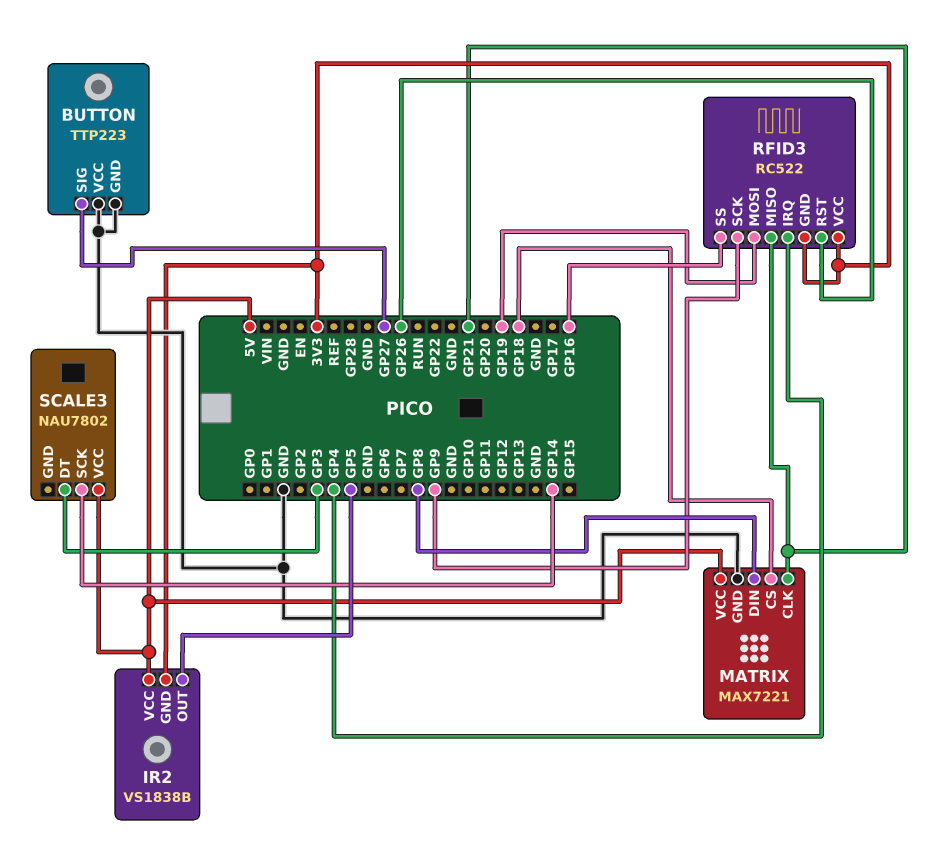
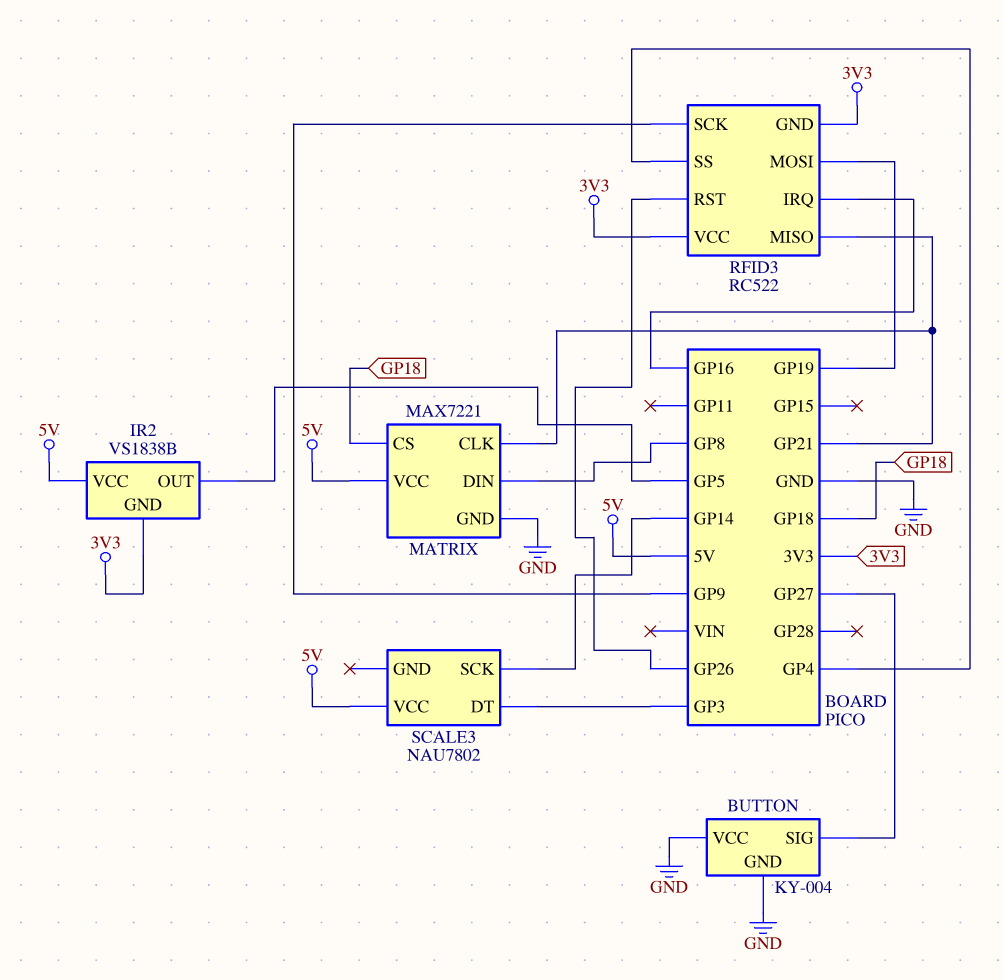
BUTTON: TTP223 -> KY-004
RFID3 pin IRQ: GP4 -> GP16
RFID3 pin SS: GP16 -> GP4

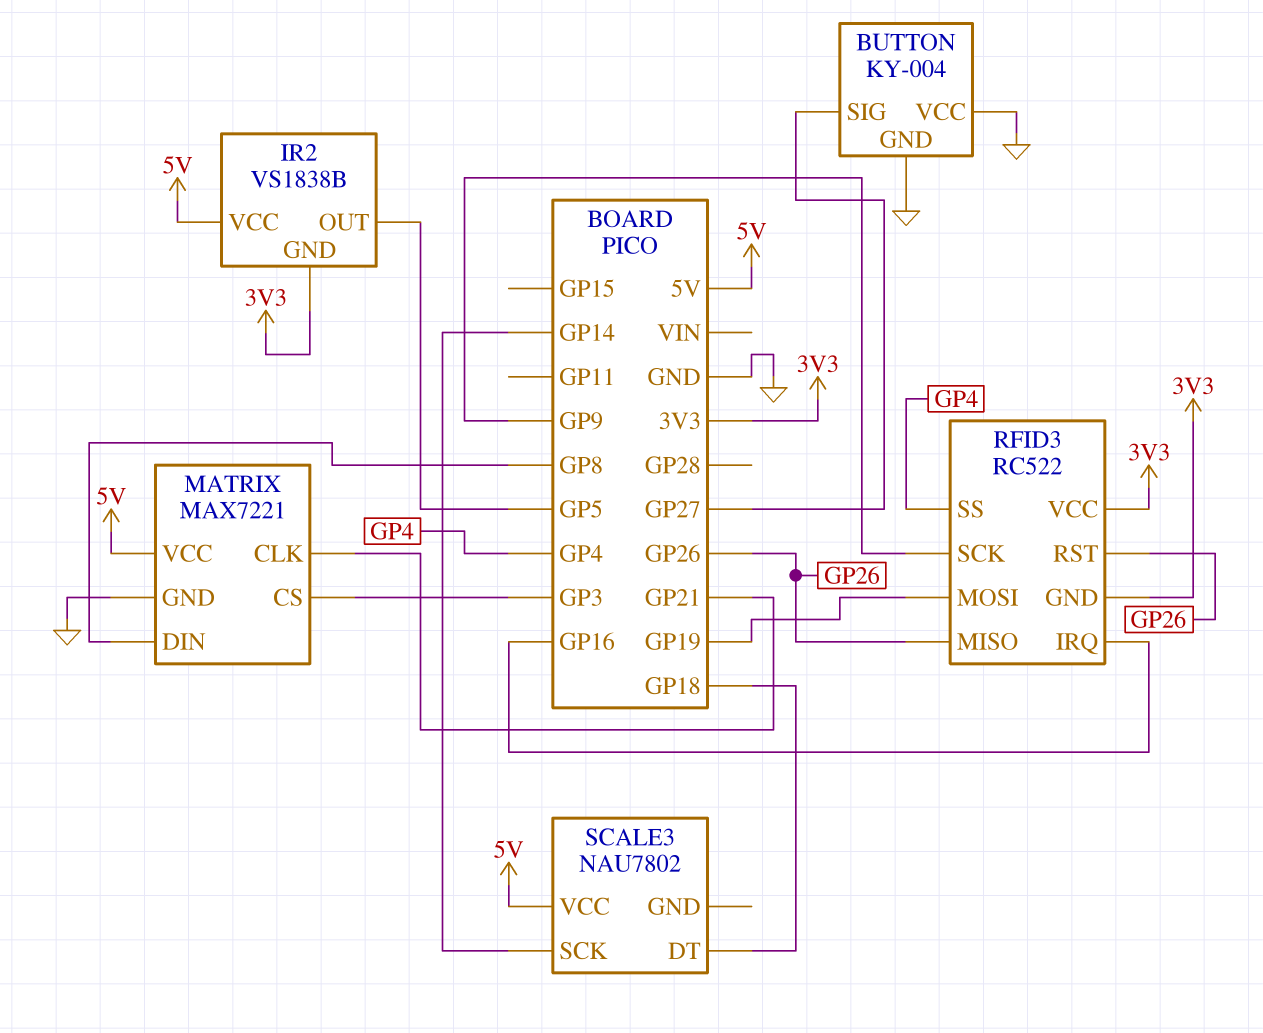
MATRIX pin CS: GP18 -> GP3
RFID3 pin MISO: GP21 -> GP26
SCALE3 pin DT: GP3 -> GP18

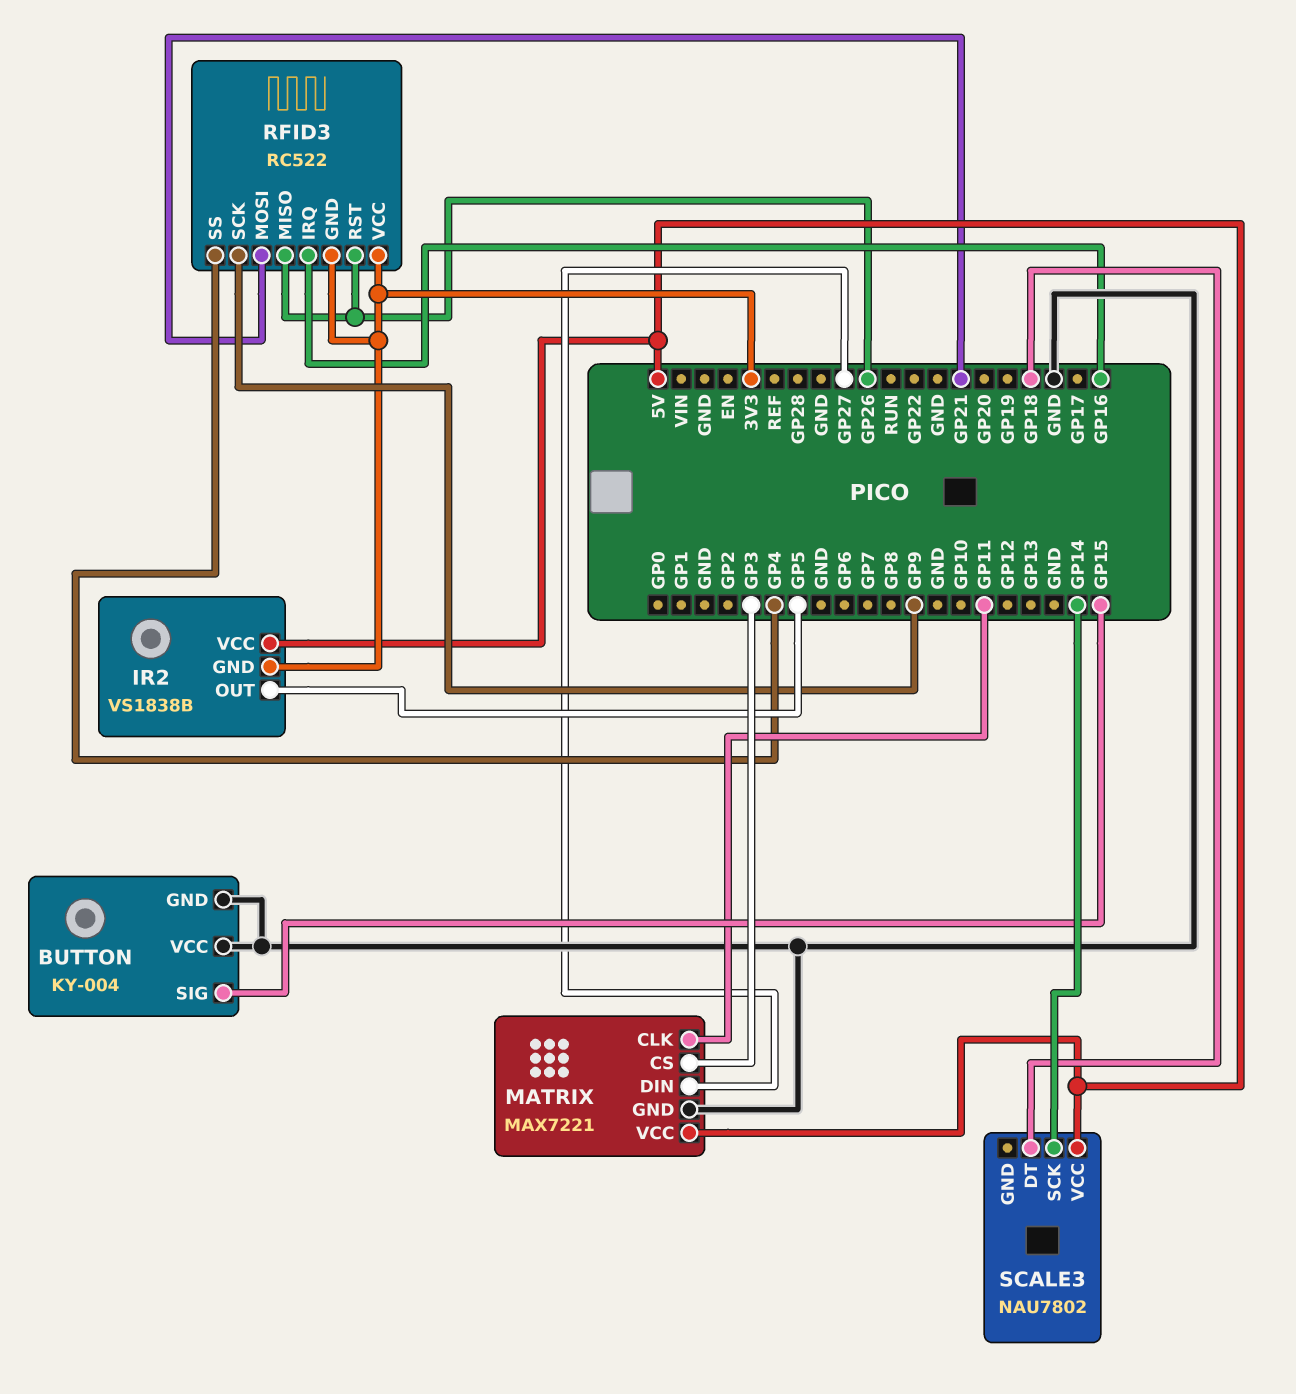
BUTTON pin SIG: GP27 -> GP15
MATRIX pin CLK: GP21 -> GP11
MATRIX pin DIN: GP8 -> GP27
RFID3 pin MOSI: GP19 -> GP21

